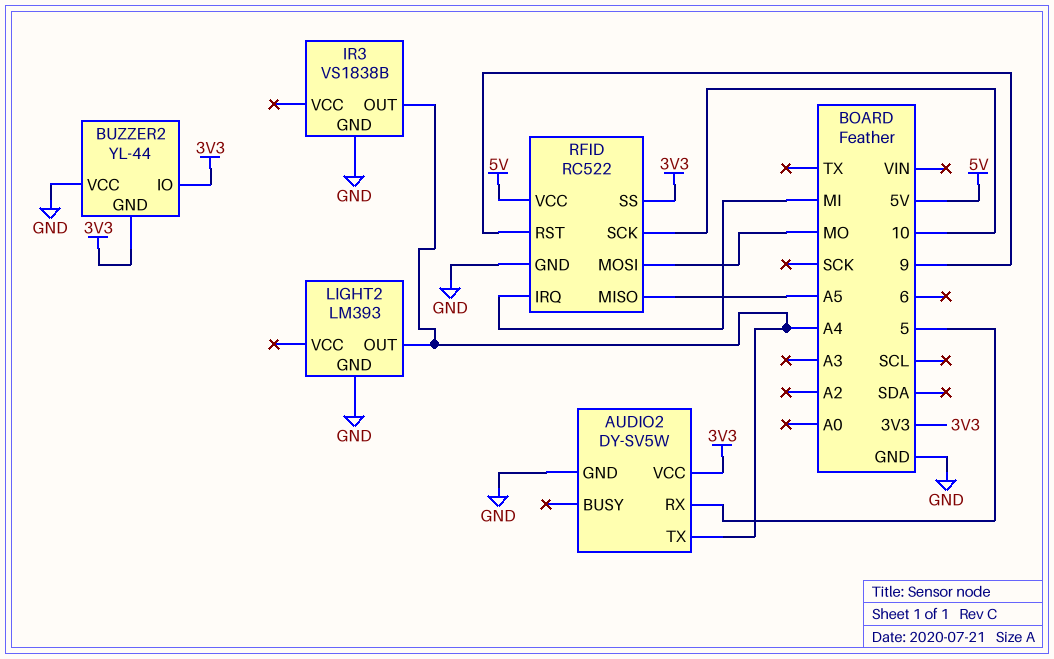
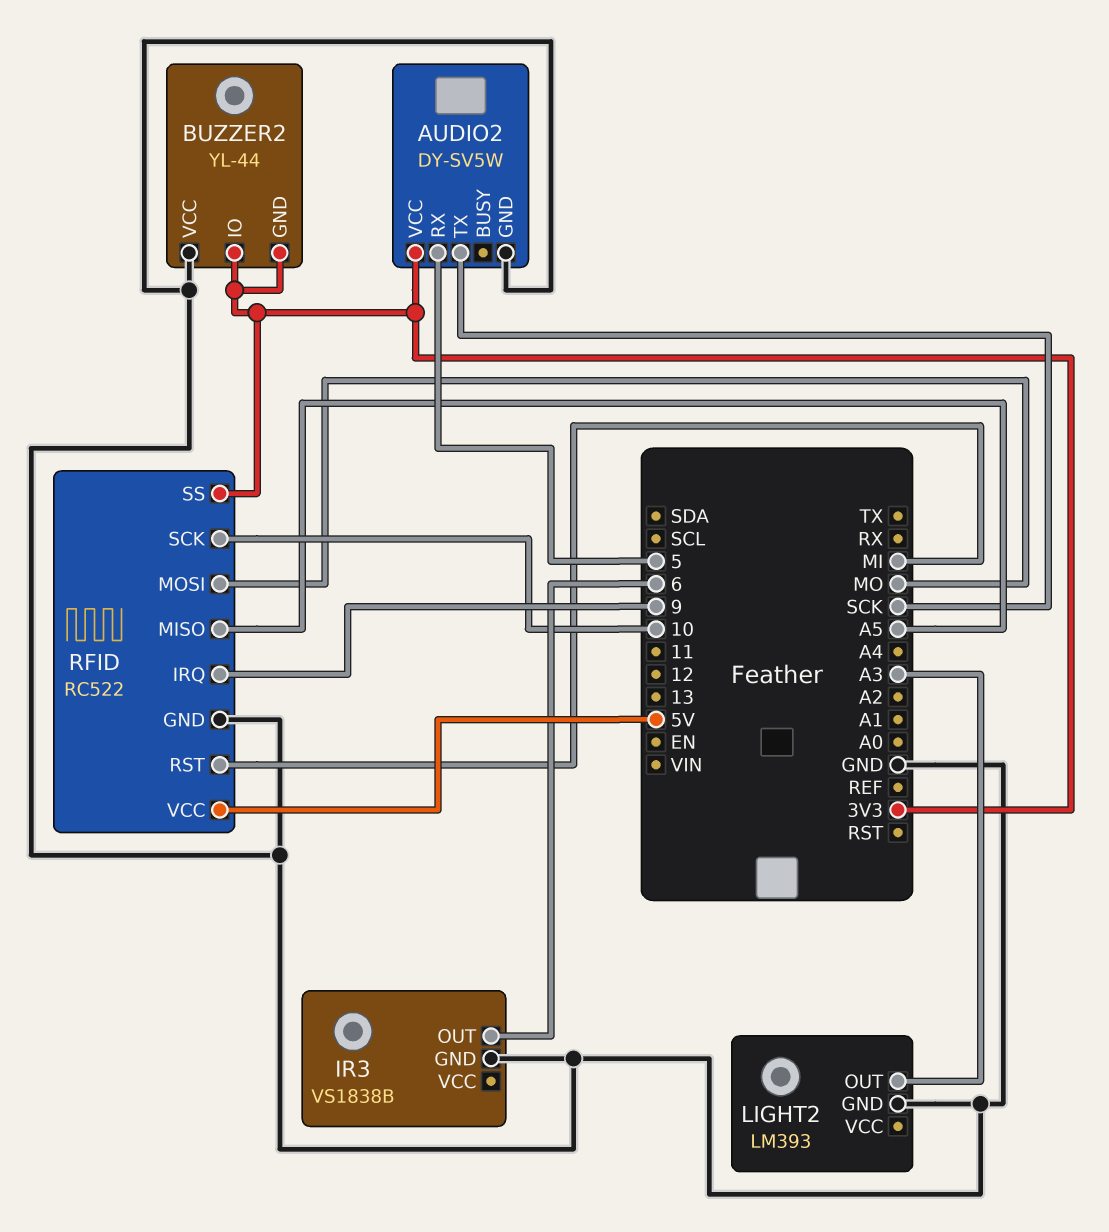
AUDIO2 pin TX: A4 -> SCK
IR3 pin OUT: A4 -> 6
LIGHT2 pin OUT: A4 -> A3
RFID pin IRQ: MI -> 9
RFID pin RST: 9 -> MI

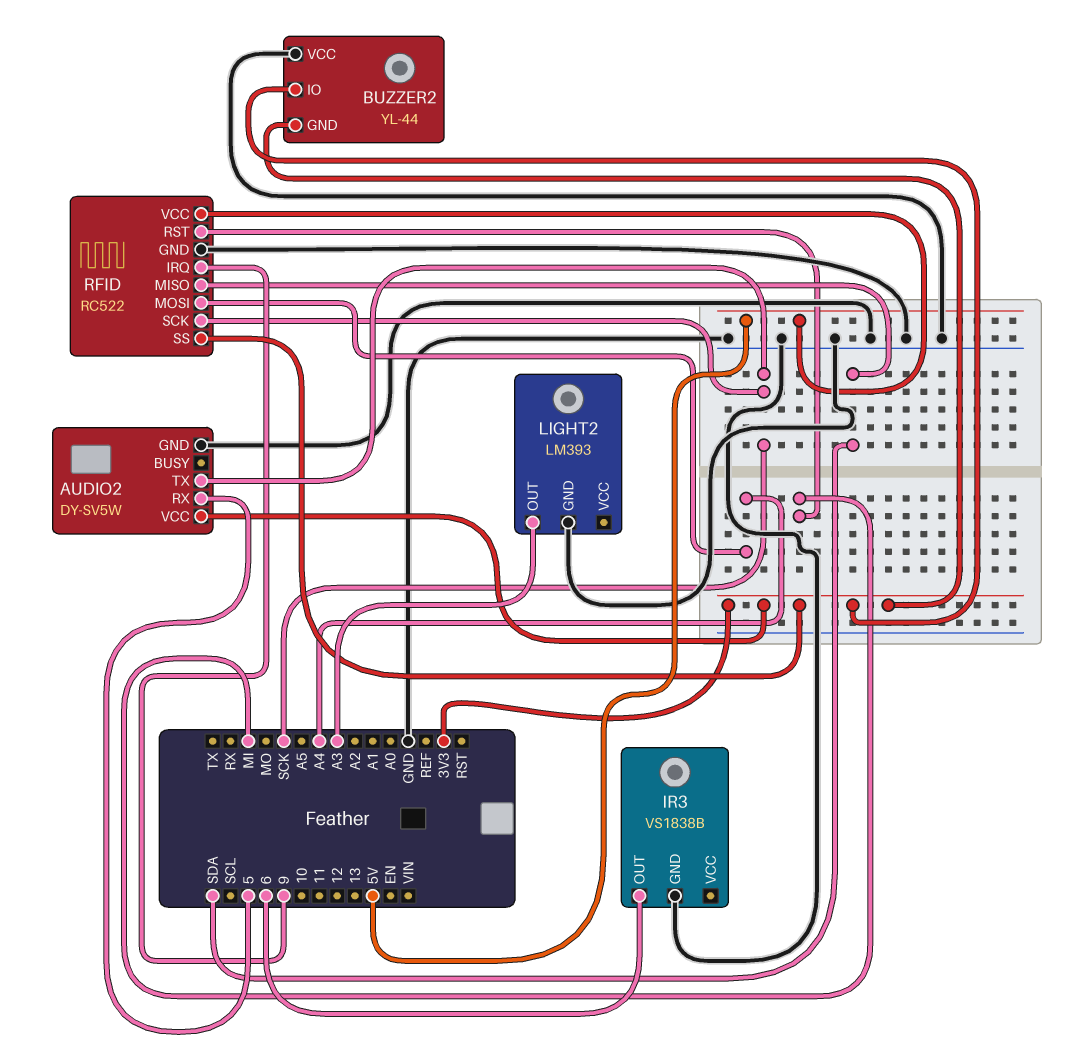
RFID pin MISO: A5 -> SDA
RFID pin MOSI: MO -> A4
RFID pin SCK: 10 -> SCK

